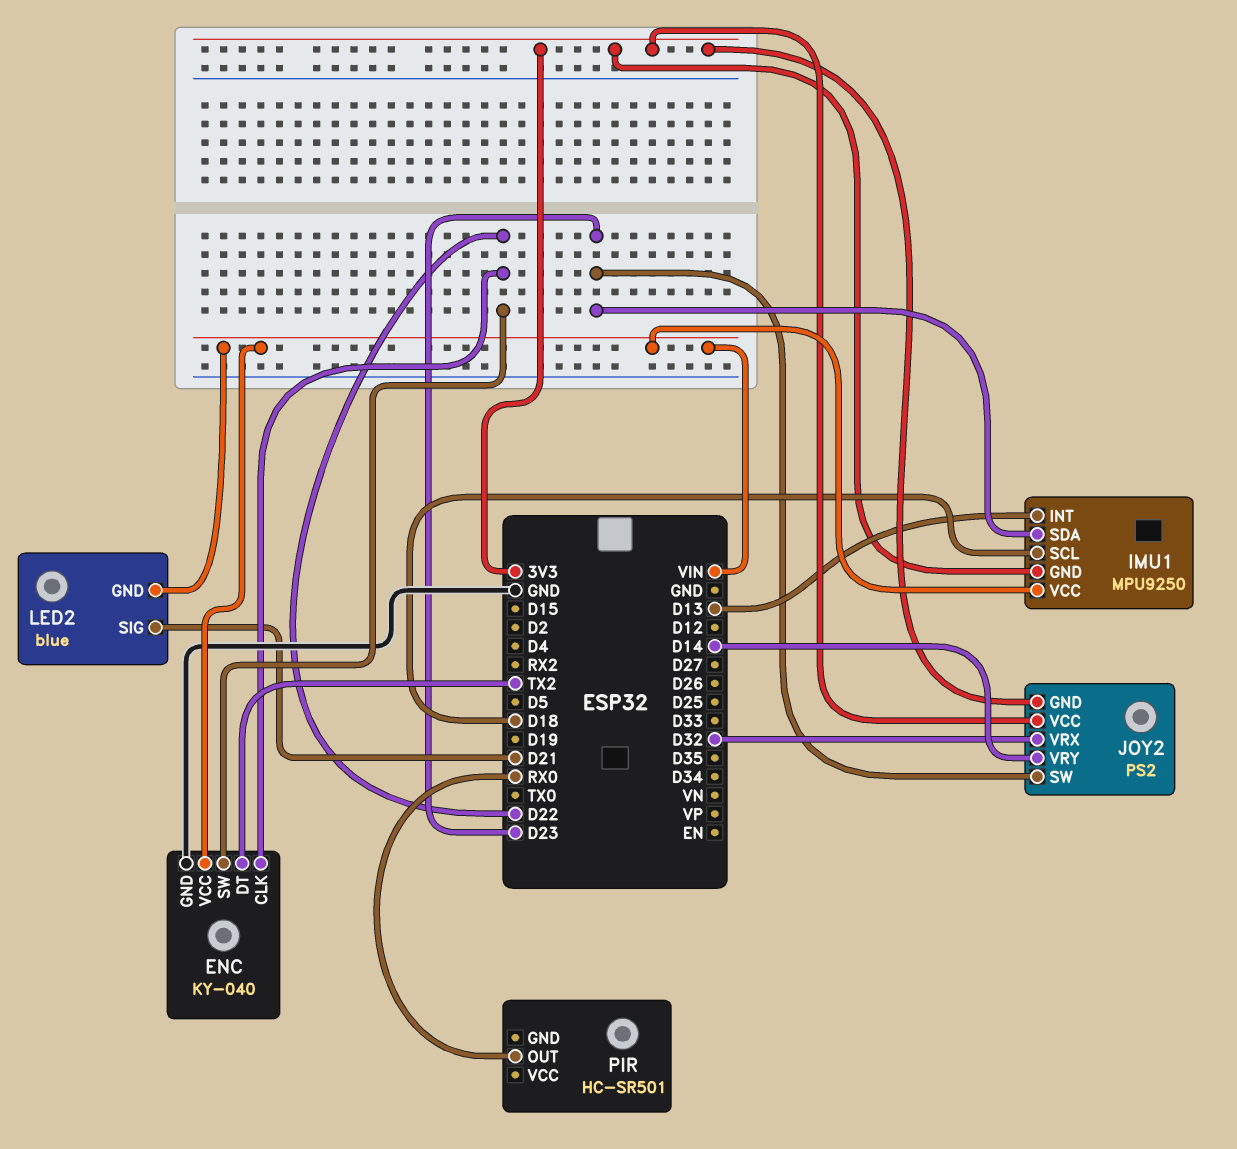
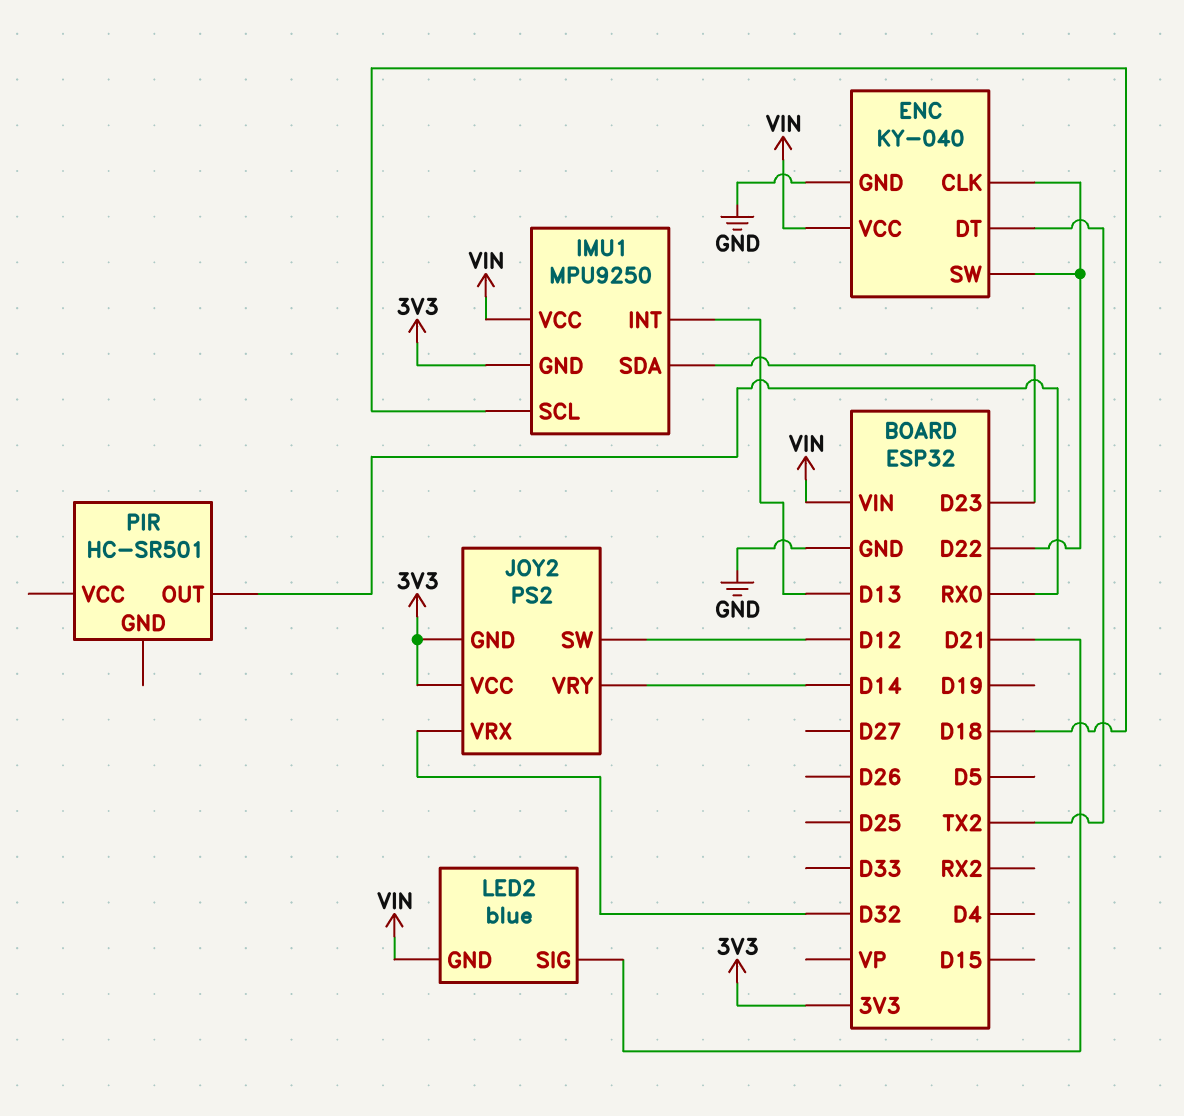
JOY2 pin SW: D23 -> D12

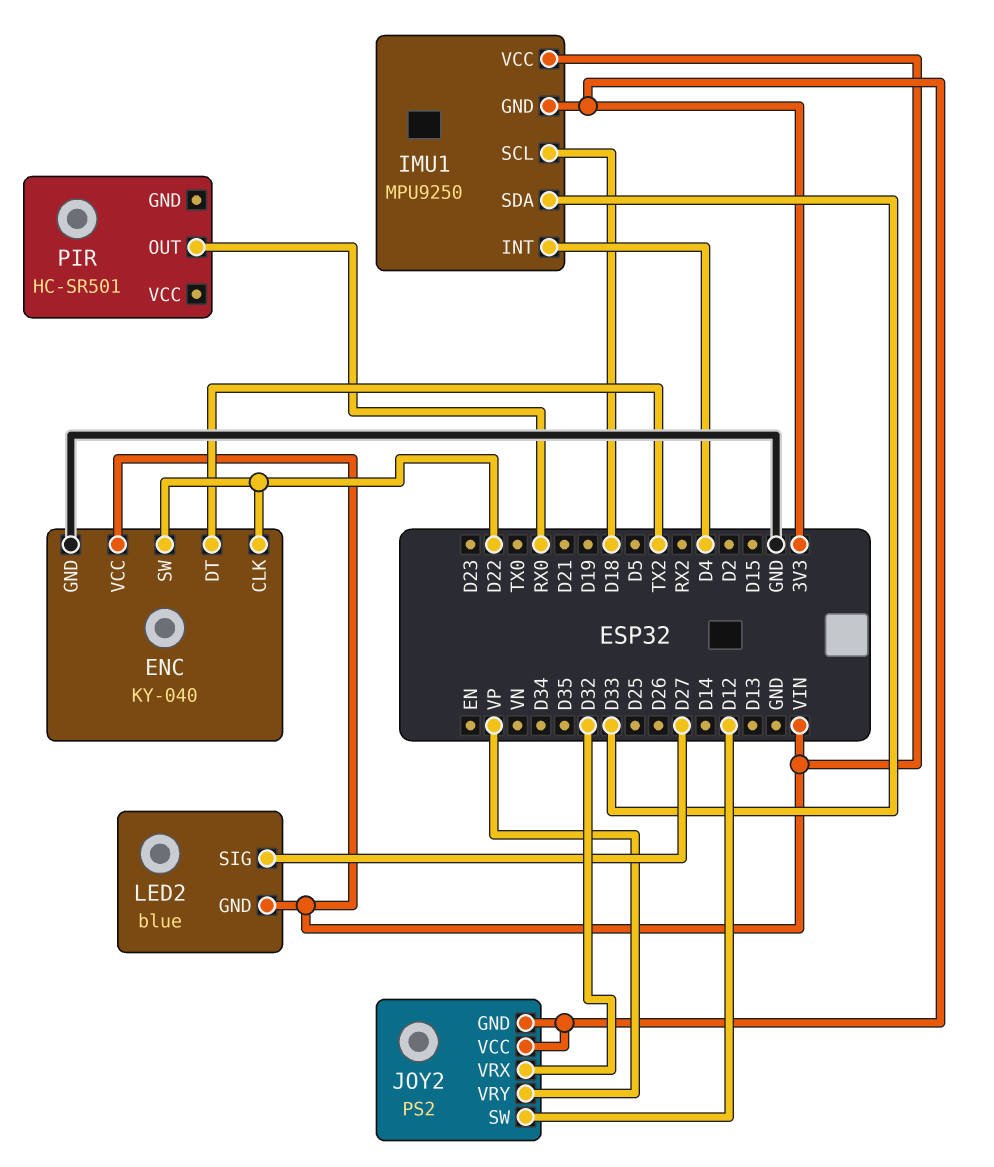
IMU1 pin INT: D13 -> D4
IMU1 pin SDA: D23 -> D33
JOY2 pin VRY: D14 -> VP
LED2 pin SIG: D21 -> D27

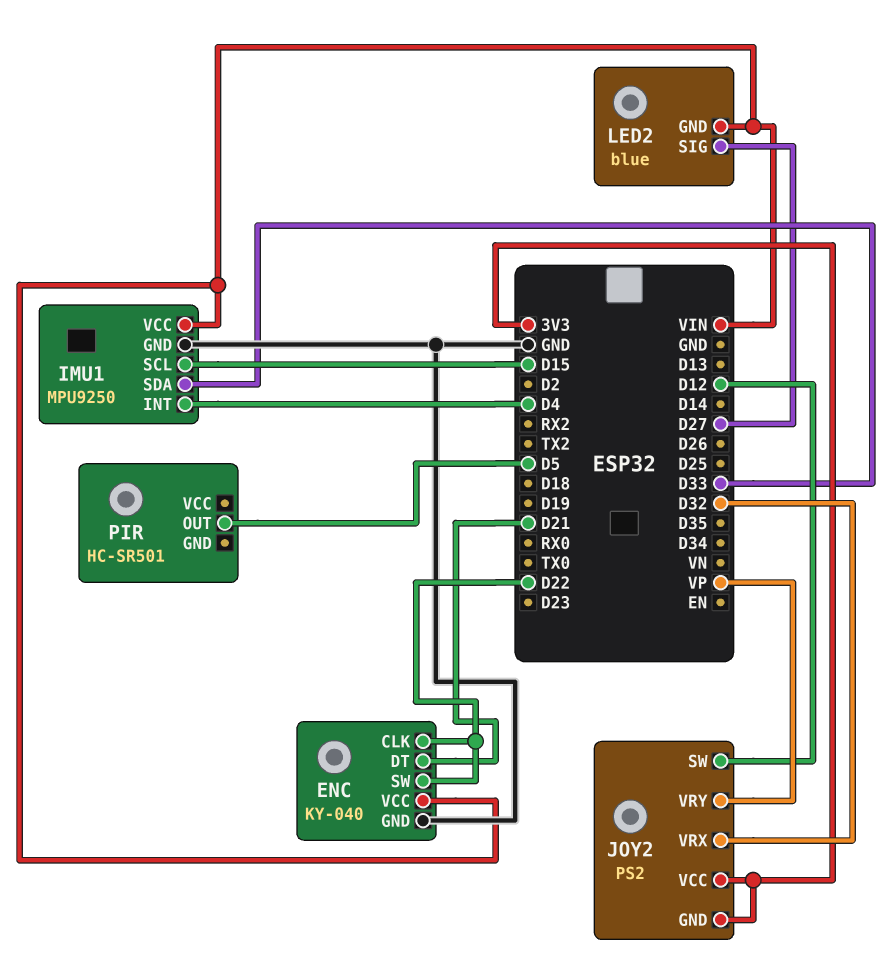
ENC pin DT: TX2 -> D21
IMU1 pin GND: 3V3 -> GND
IMU1 pin SCL: D18 -> D15
PIR pin OUT: RX0 -> D5

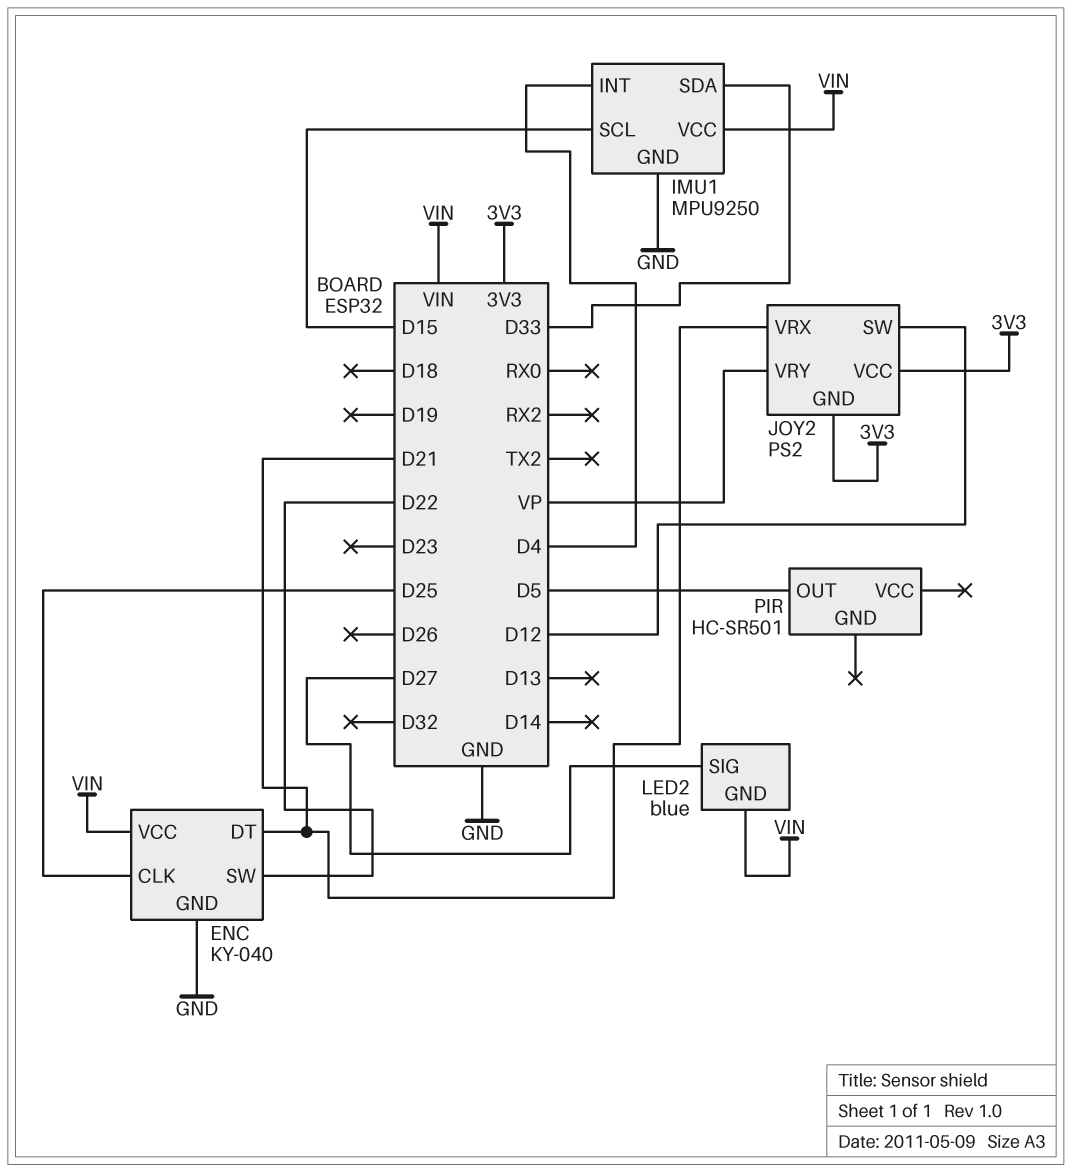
ENC pin CLK: D22 -> D25
JOY2 pin VRX: D32 -> D21

